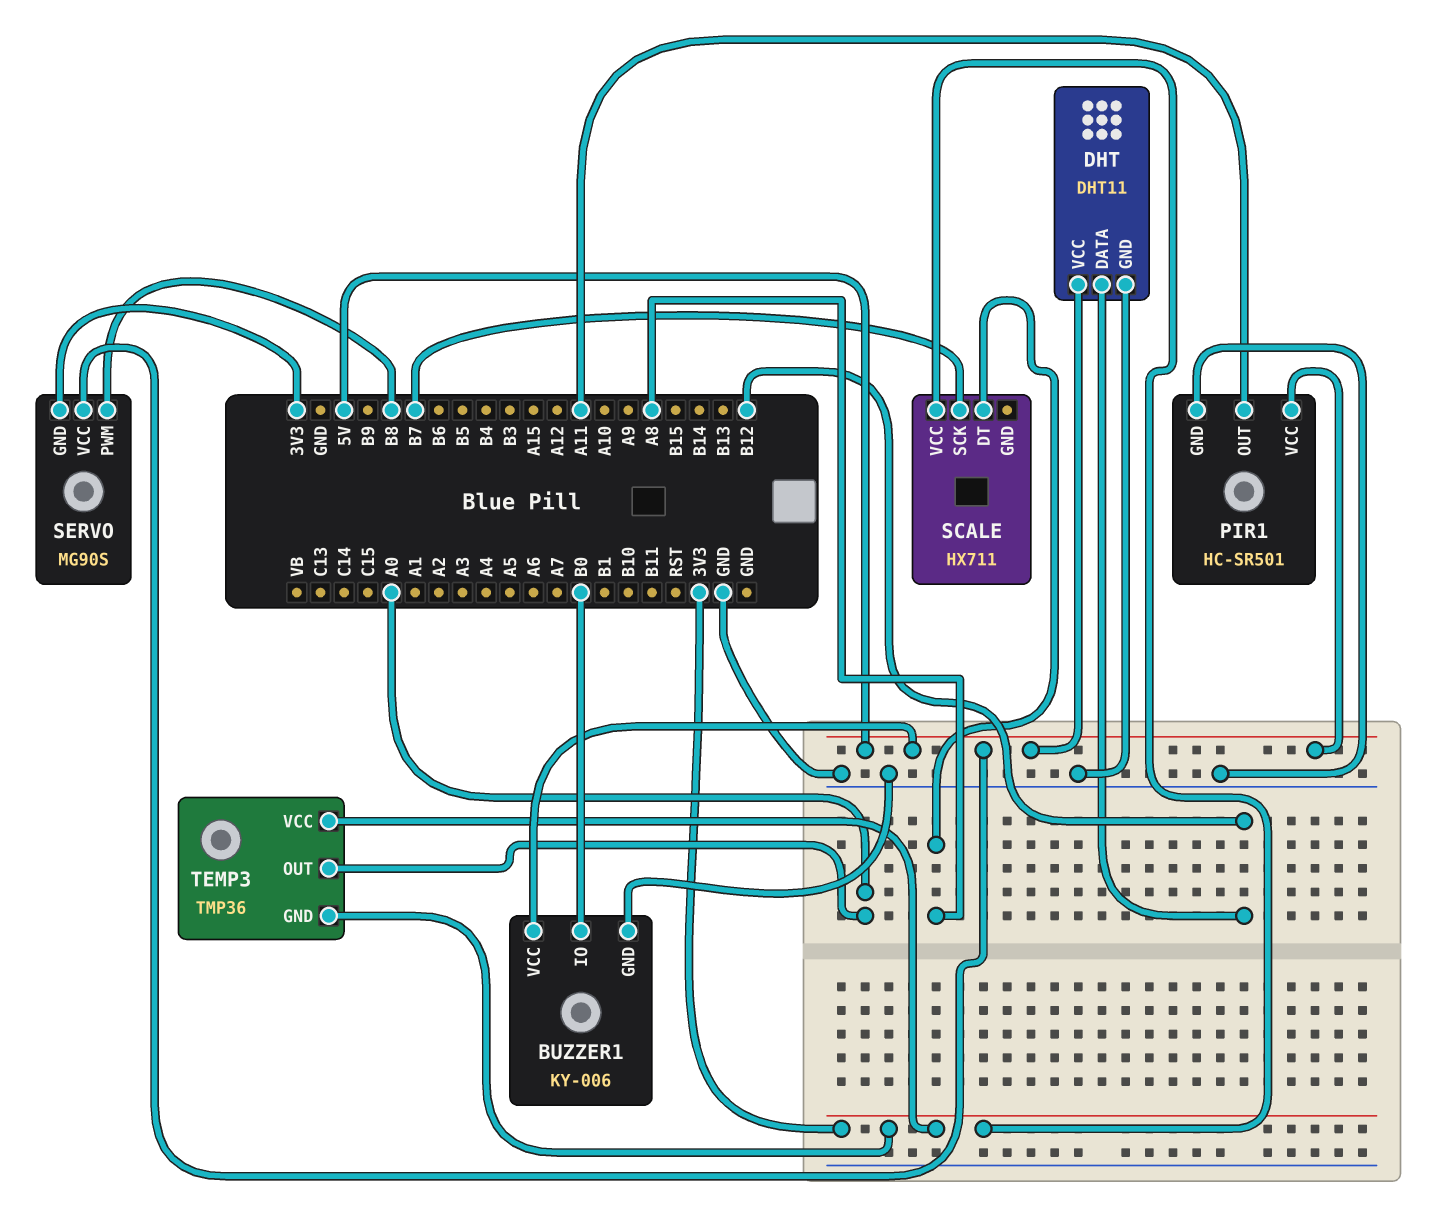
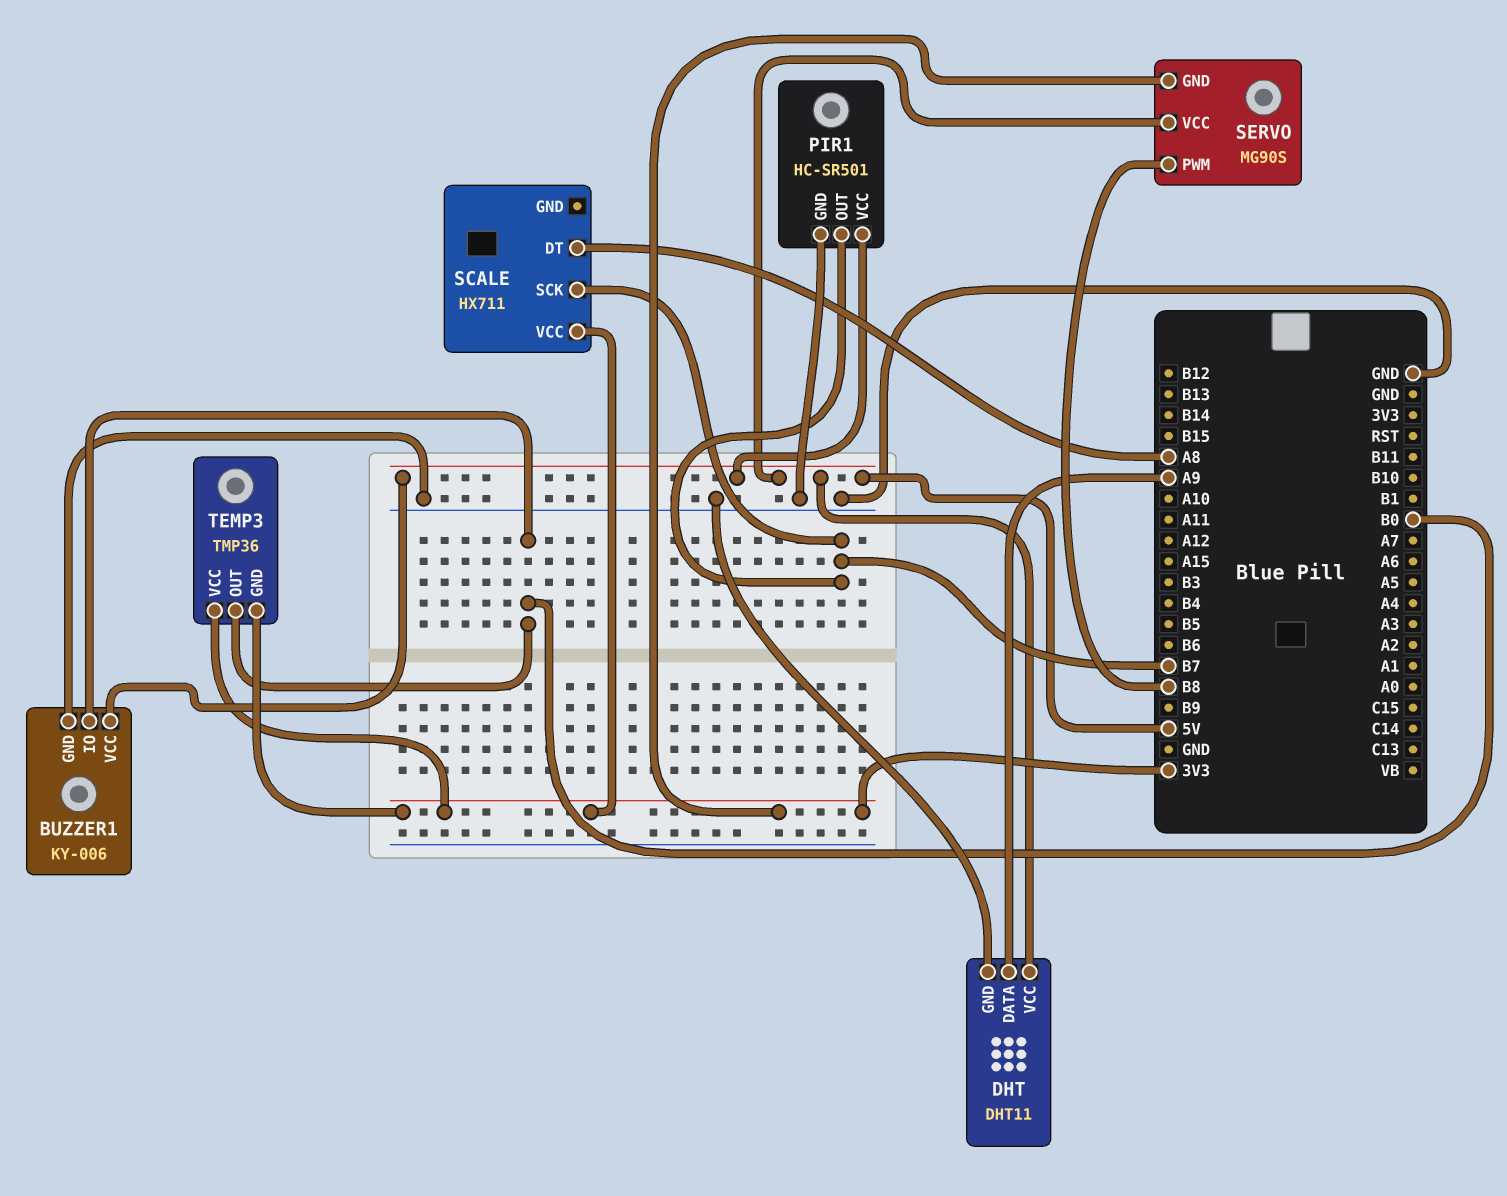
DHT pin DATA: B12 -> A9
PIR1 pin OUT: A11 -> B7
TEMP3 pin OUT: A0 -> B0

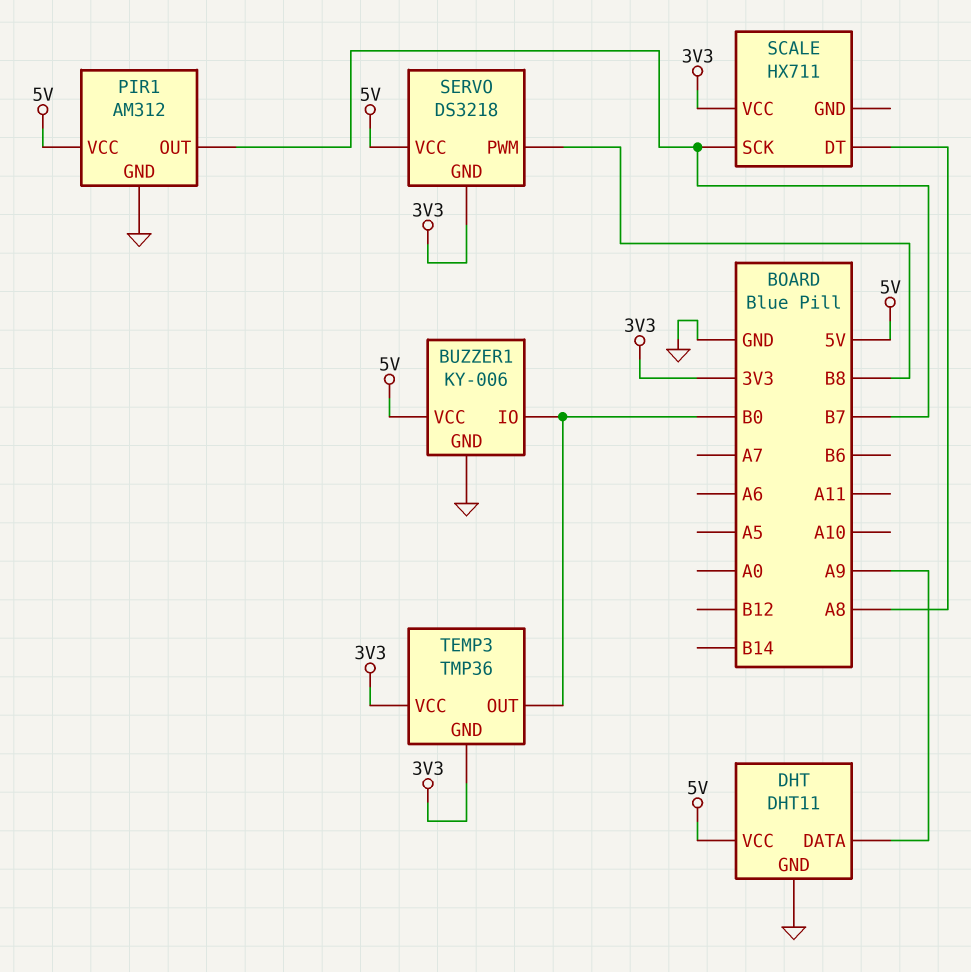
PIR1: HC-SR501 -> AM312
SERVO: MG90S -> DS3218

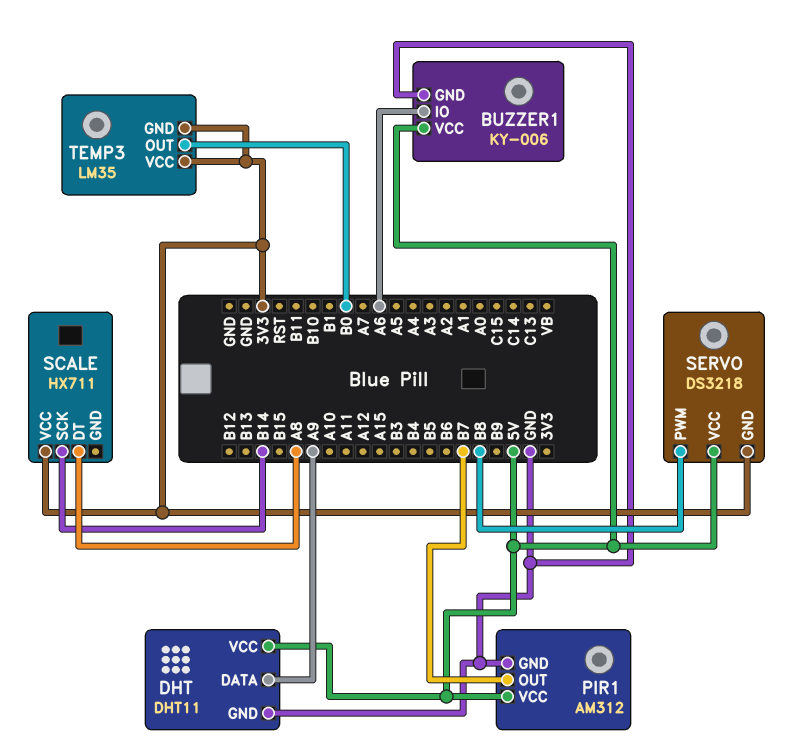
BUZZER1 pin IO: B0 -> A6
SCALE pin SCK: B7 -> B14
TEMP3: TMP36 -> LM35

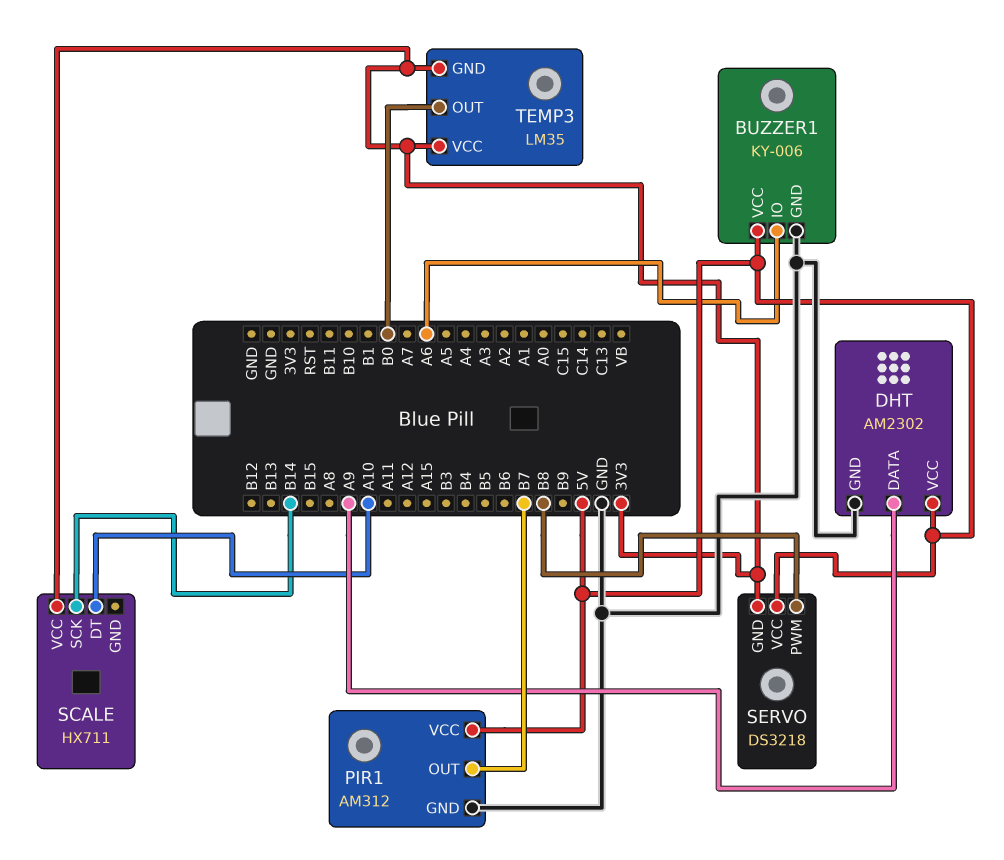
DHT: DHT11 -> AM2302
SCALE pin DT: A8 -> A10

